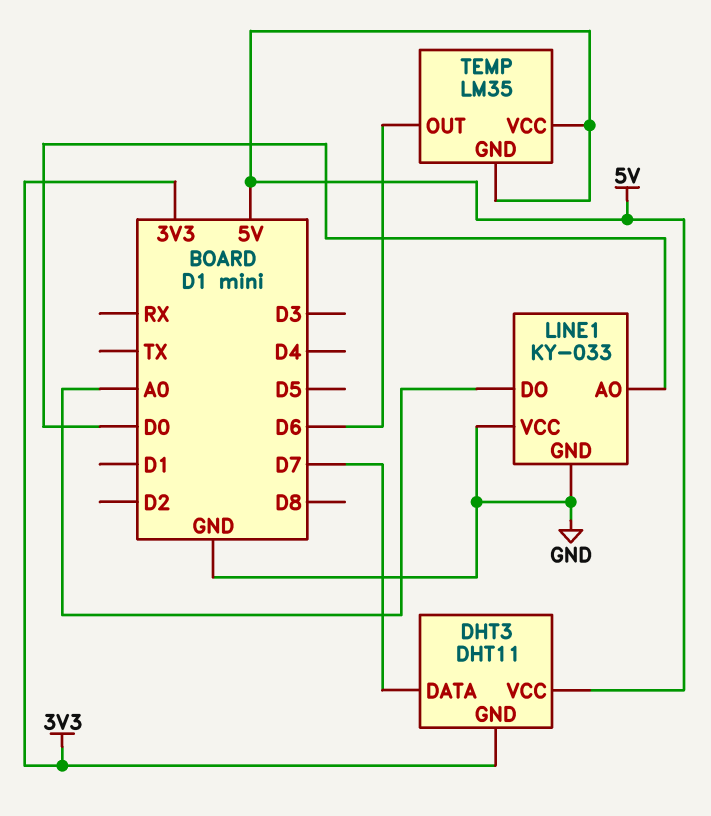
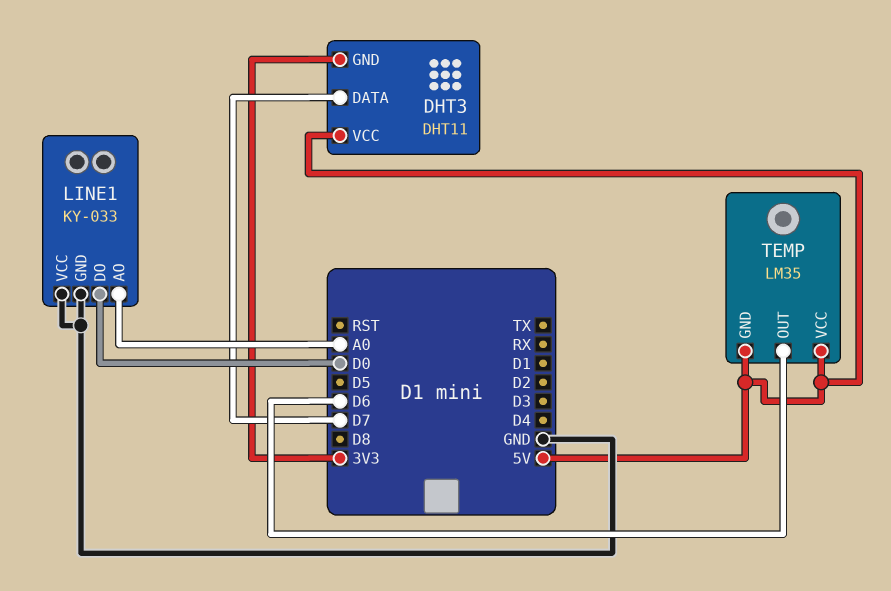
LINE1 pin AO: D0 -> A0
LINE1 pin DO: A0 -> D0

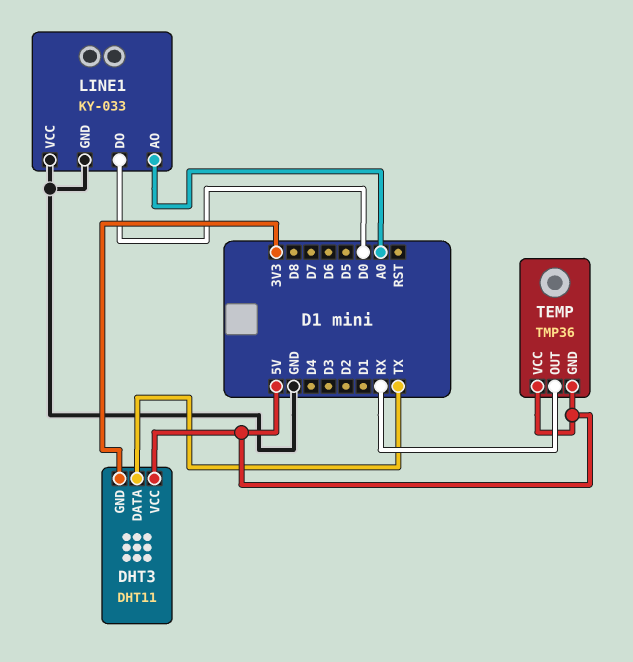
DHT3 pin DATA: D7 -> TX
TEMP: LM35 -> TMP36
TEMP pin OUT: D6 -> RX

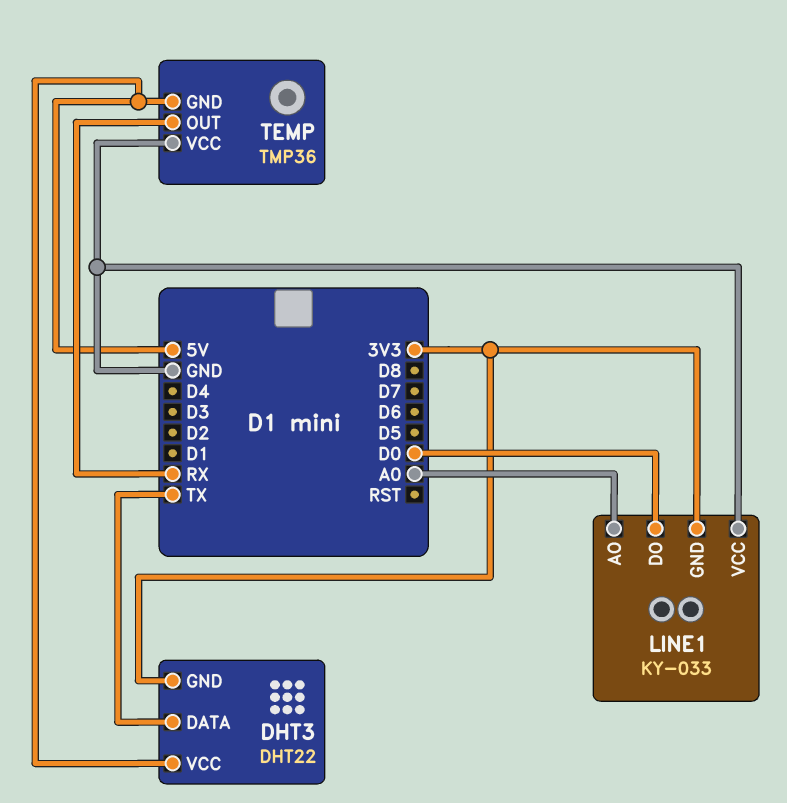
DHT3: DHT11 -> DHT22
LINE1 pin GND: GND -> 3V3
TEMP pin VCC: 5V -> GND

